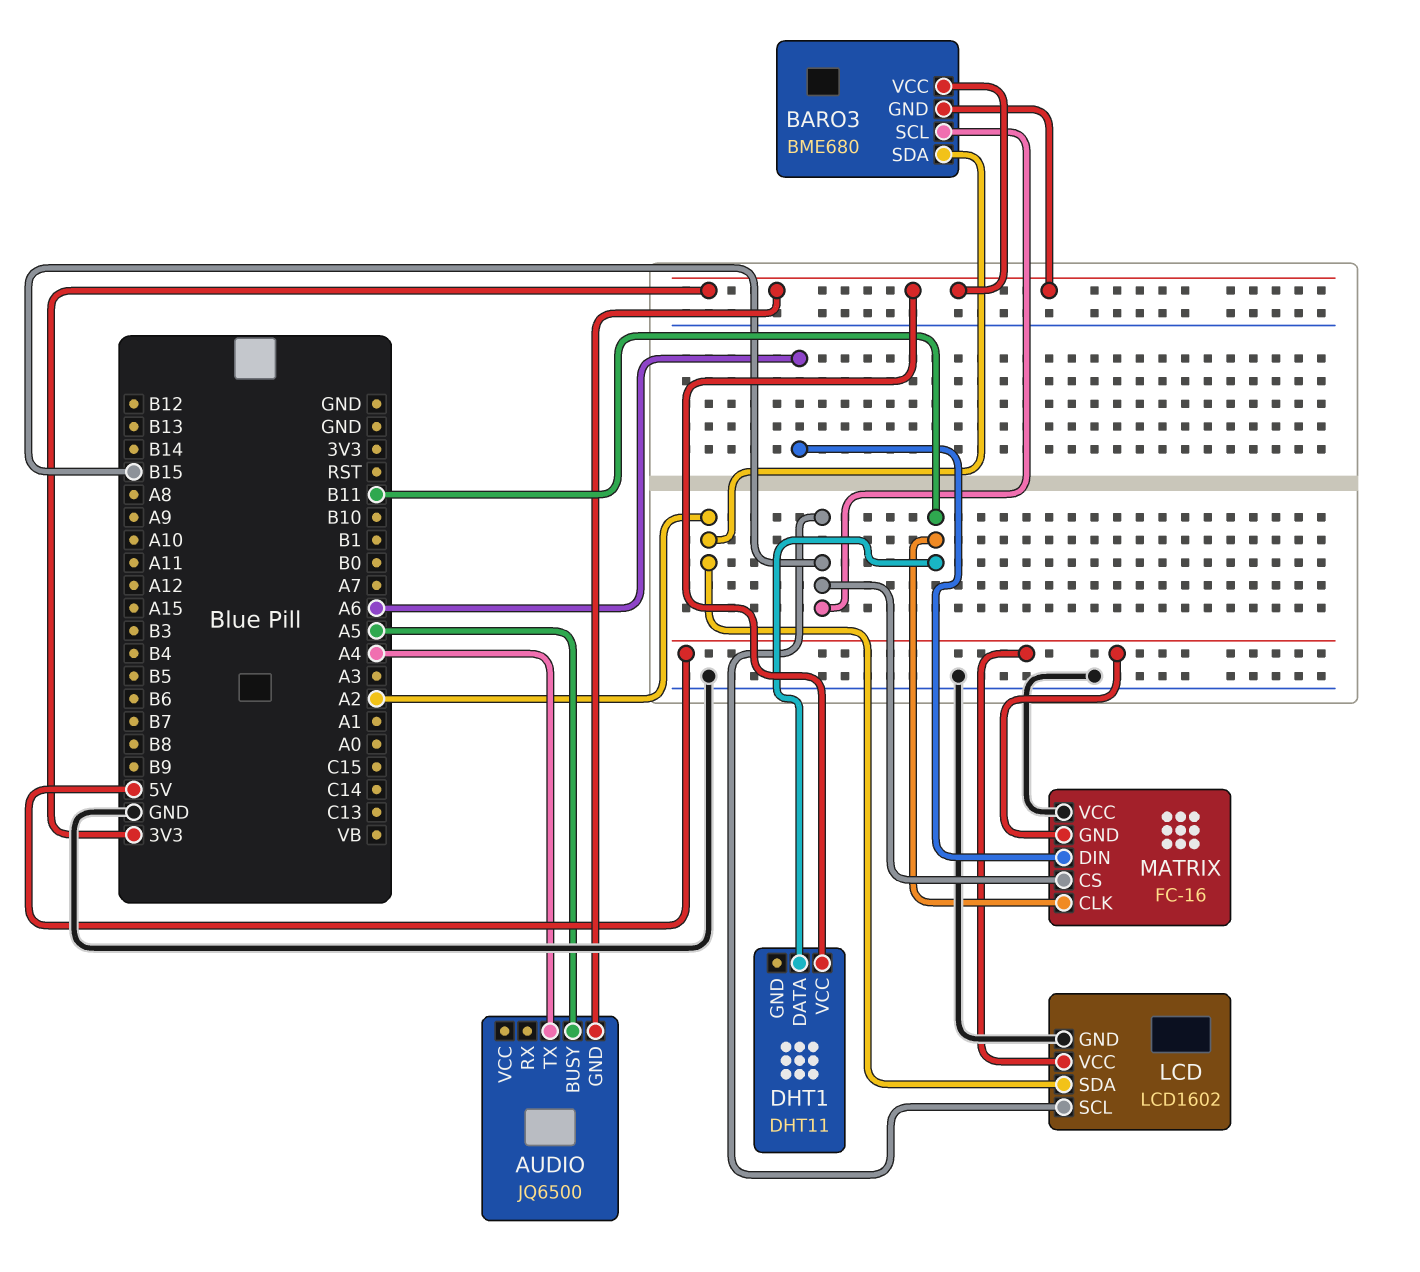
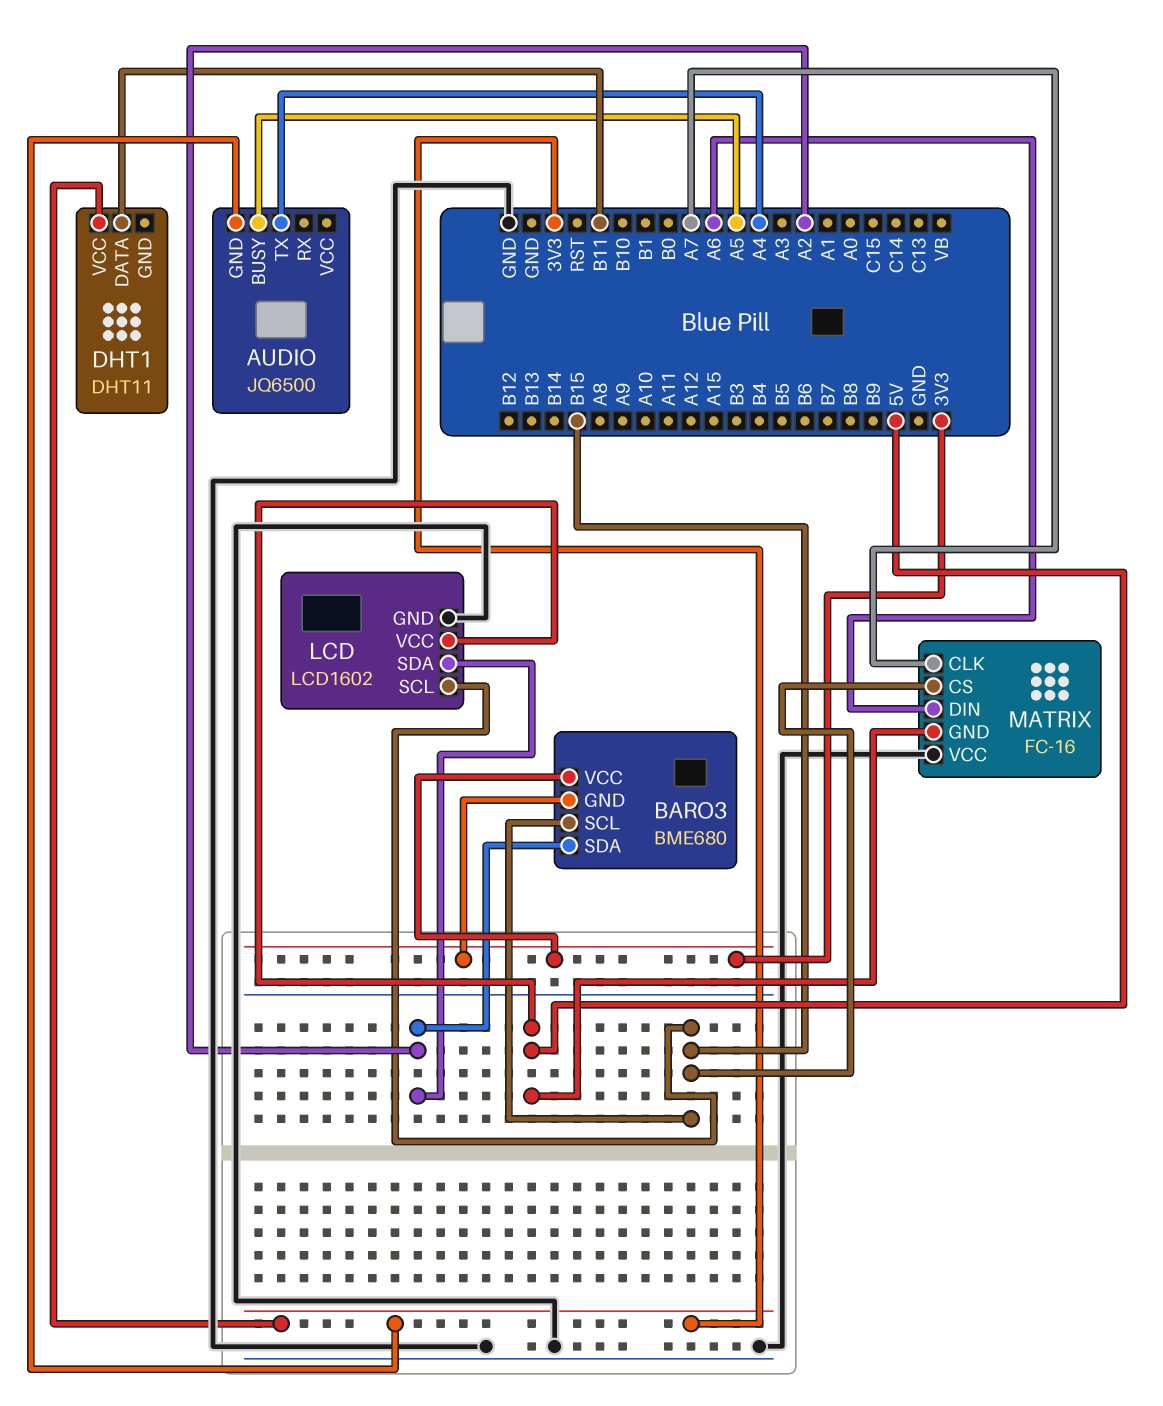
MATRIX pin CLK: B11 -> A7

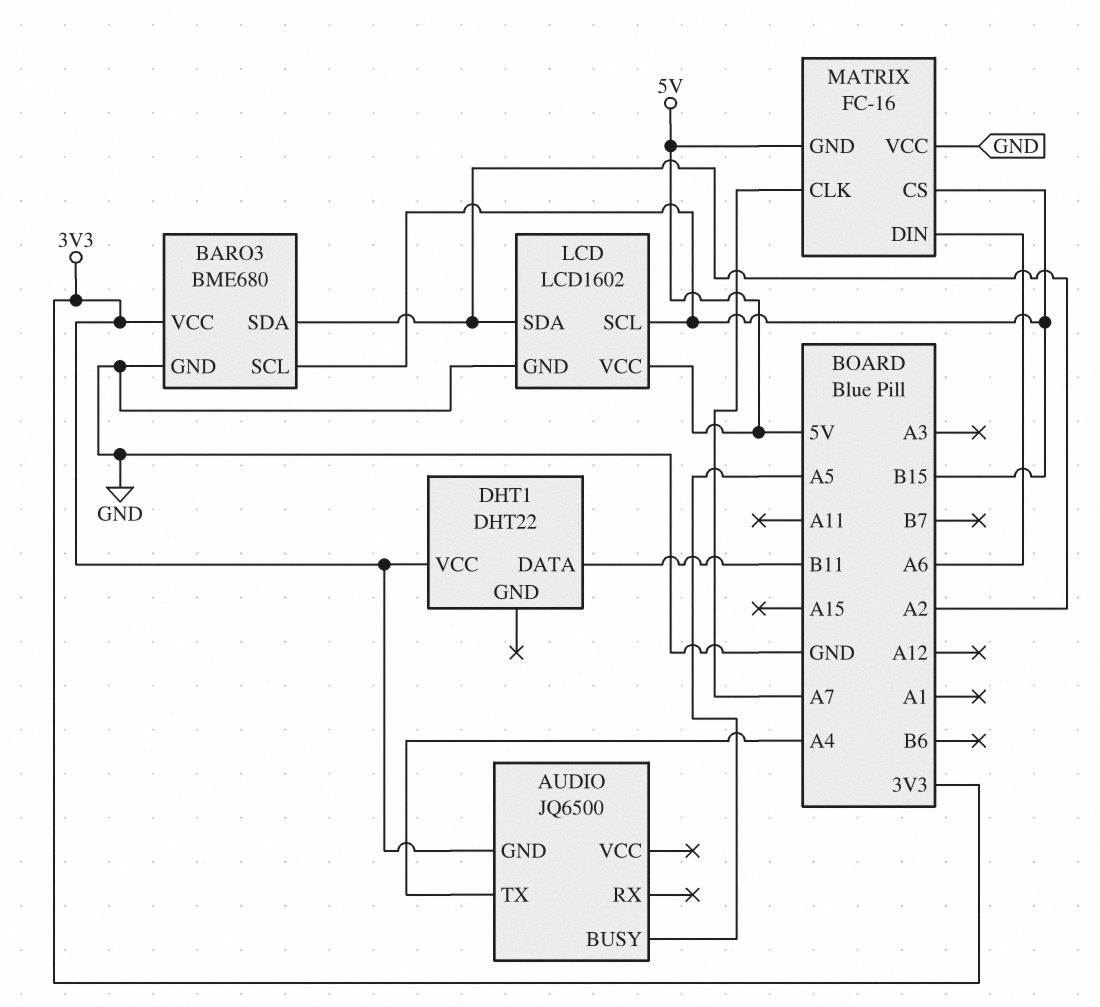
BARO3 pin GND: 3V3 -> GND
DHT1: DHT11 -> DHT22

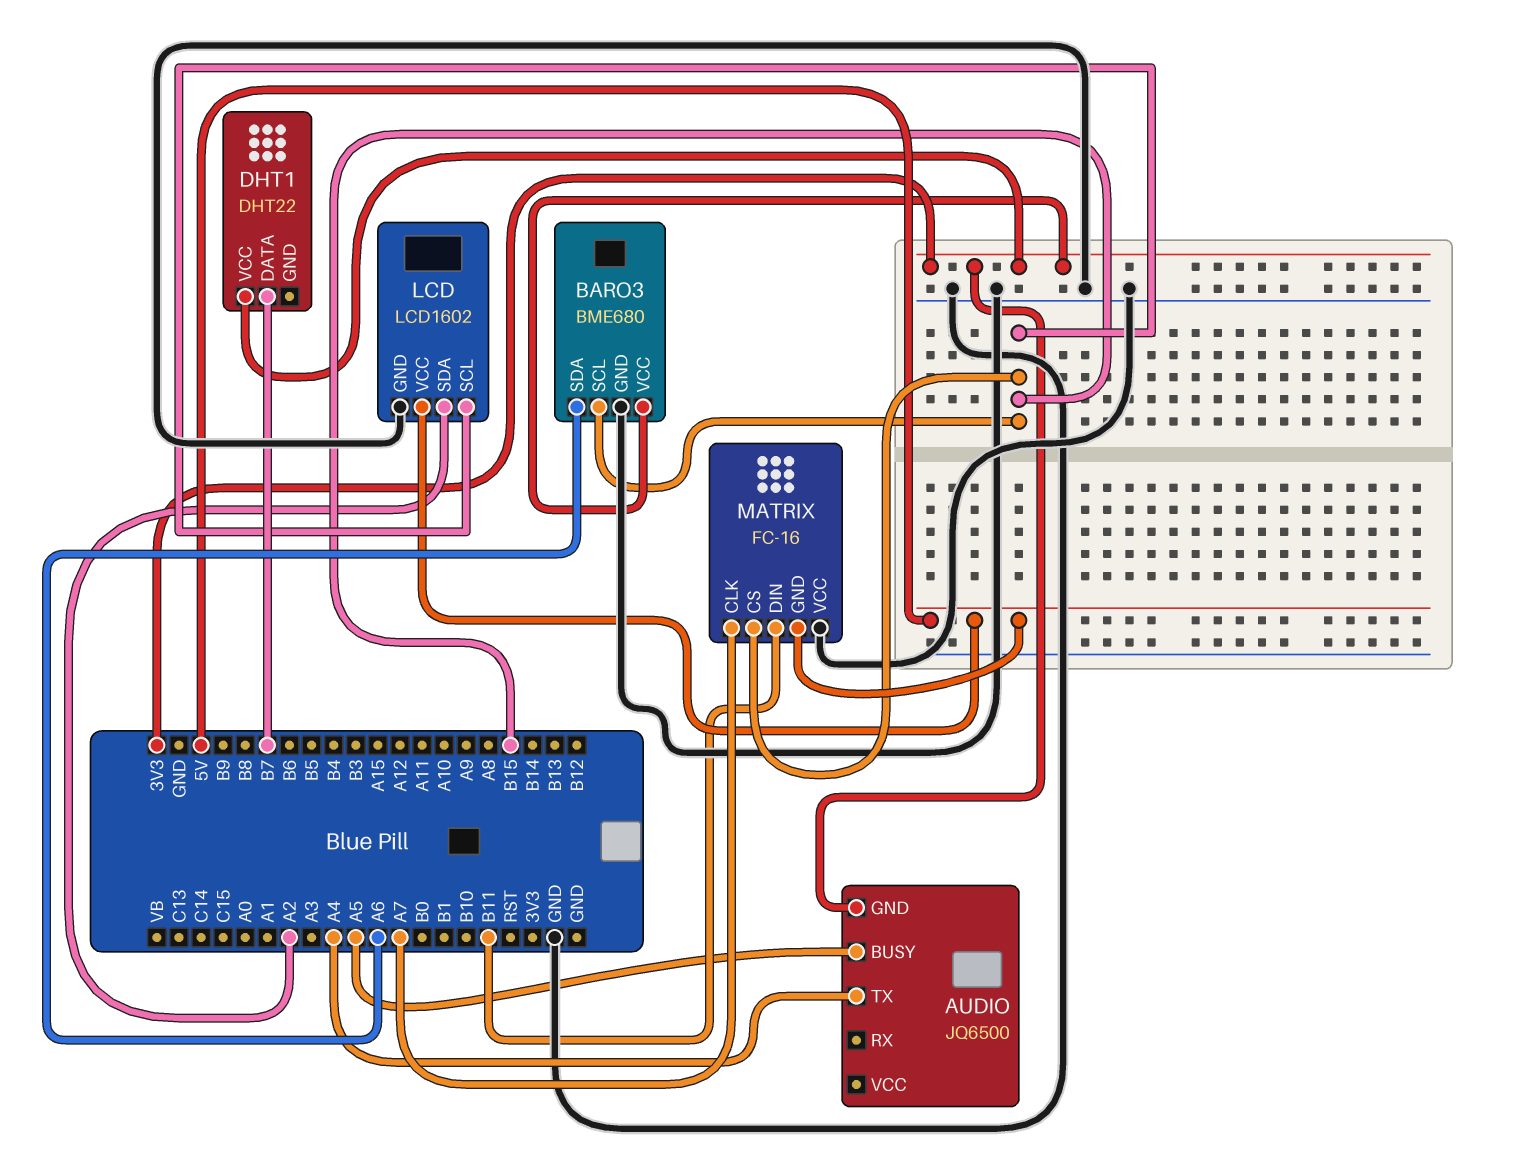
BARO3 pin SDA: A2 -> A6
DHT1 pin DATA: B11 -> B7
MATRIX pin DIN: A6 -> B11

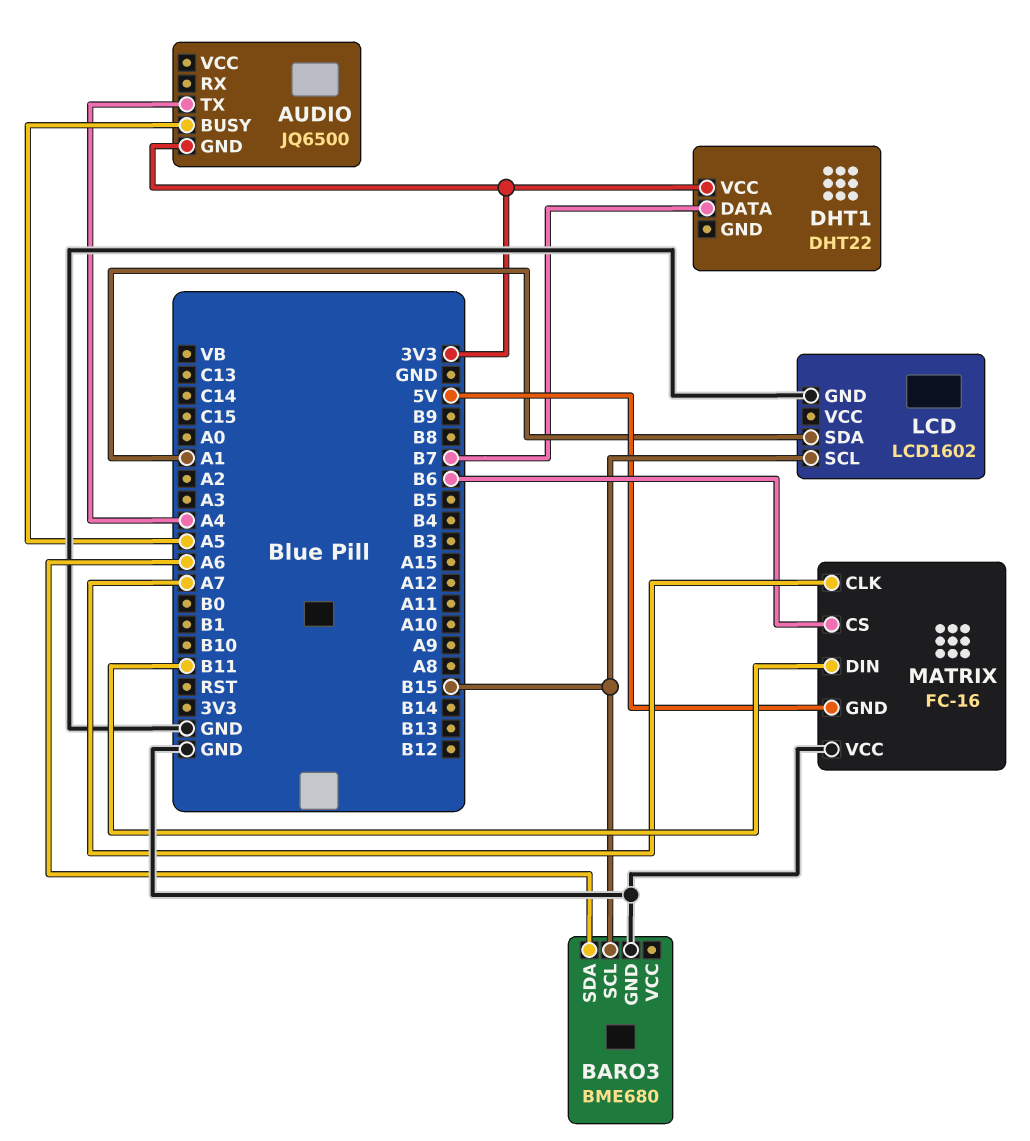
BARO3 pin VCC: 3V3 -> none
LCD pin SDA: A2 -> A1
LCD pin VCC: 5V -> none
MATRIX pin CS: B15 -> B6

